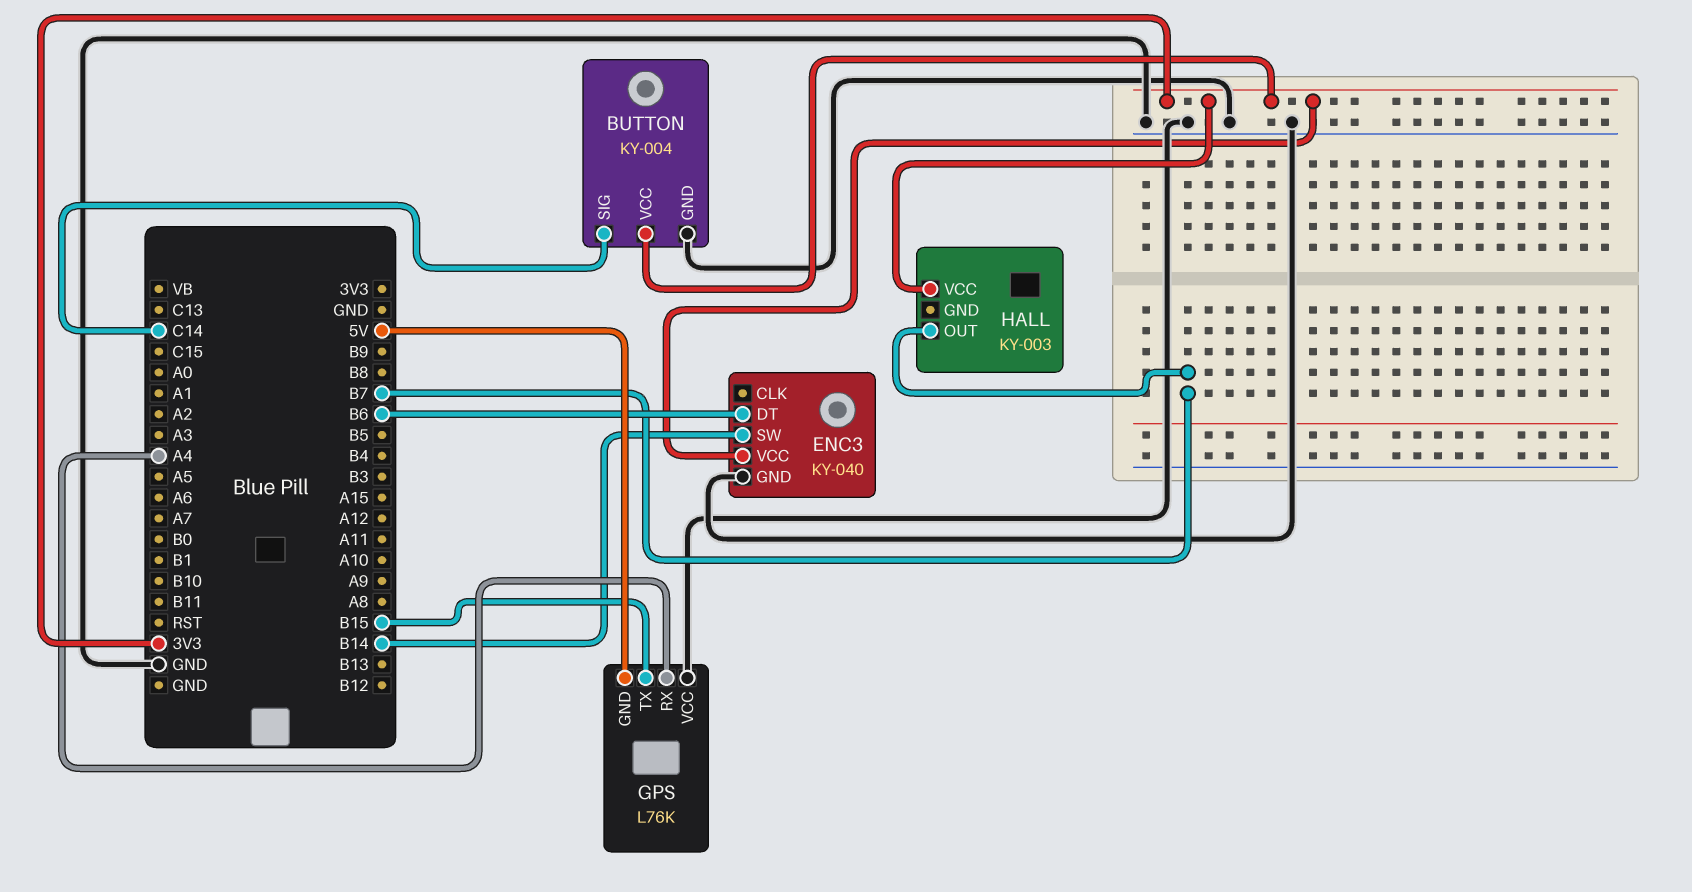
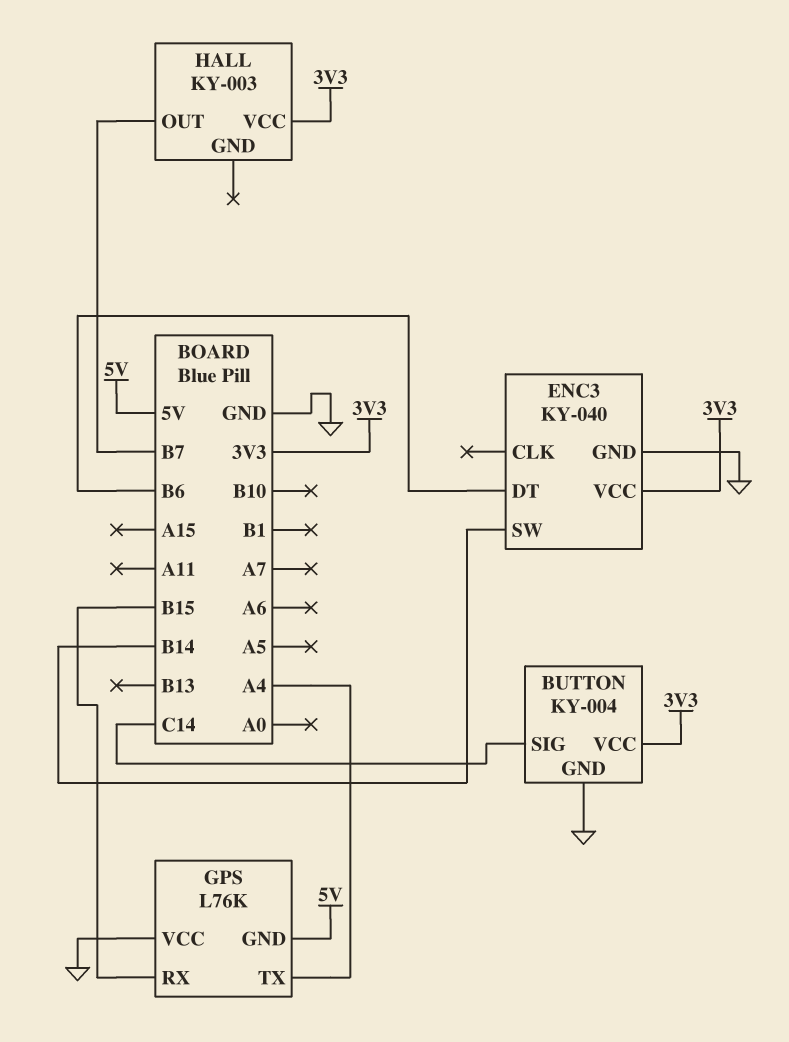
GPS pin RX: A4 -> B15
GPS pin TX: B15 -> A4

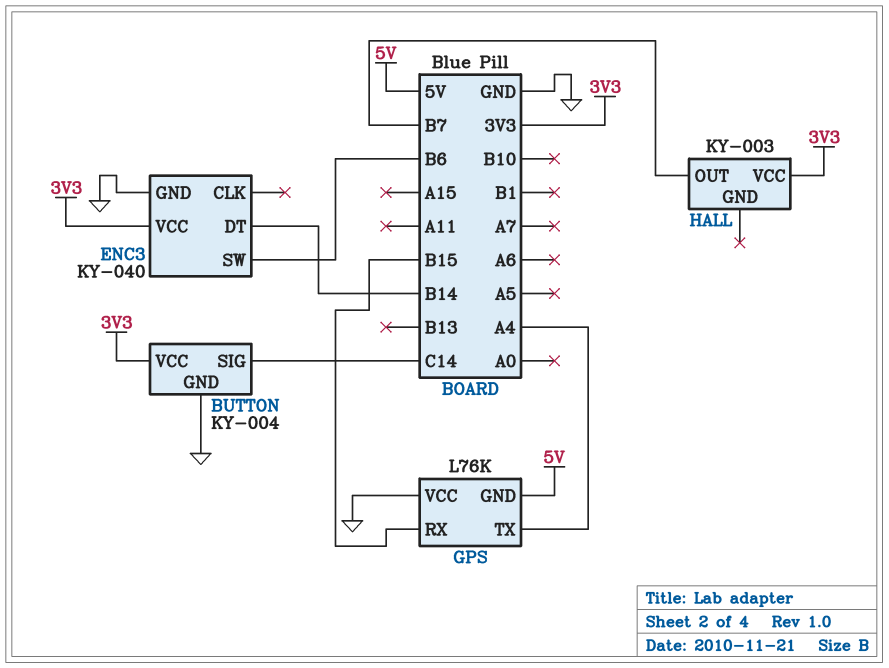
ENC3 pin DT: B6 -> B14
ENC3 pin SW: B14 -> B6

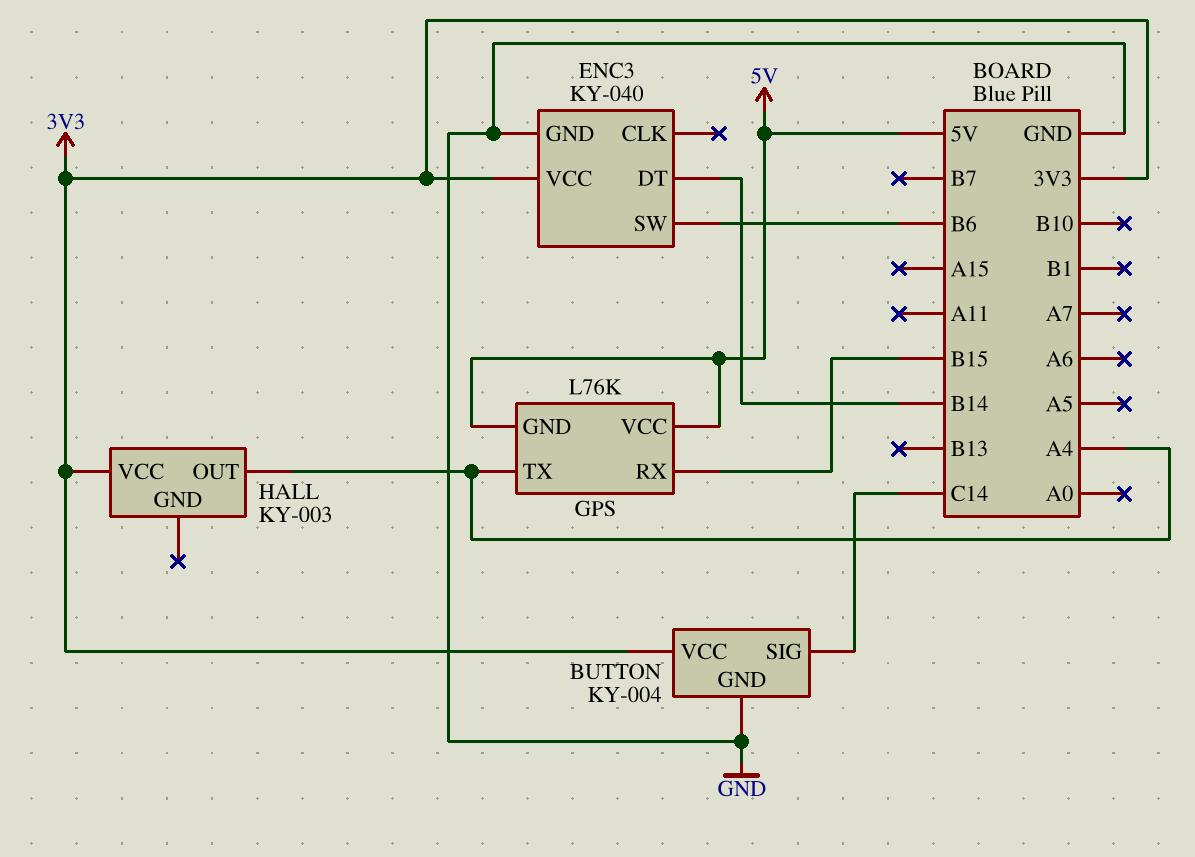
GPS pin VCC: GND -> 5V
HALL pin OUT: B7 -> A4

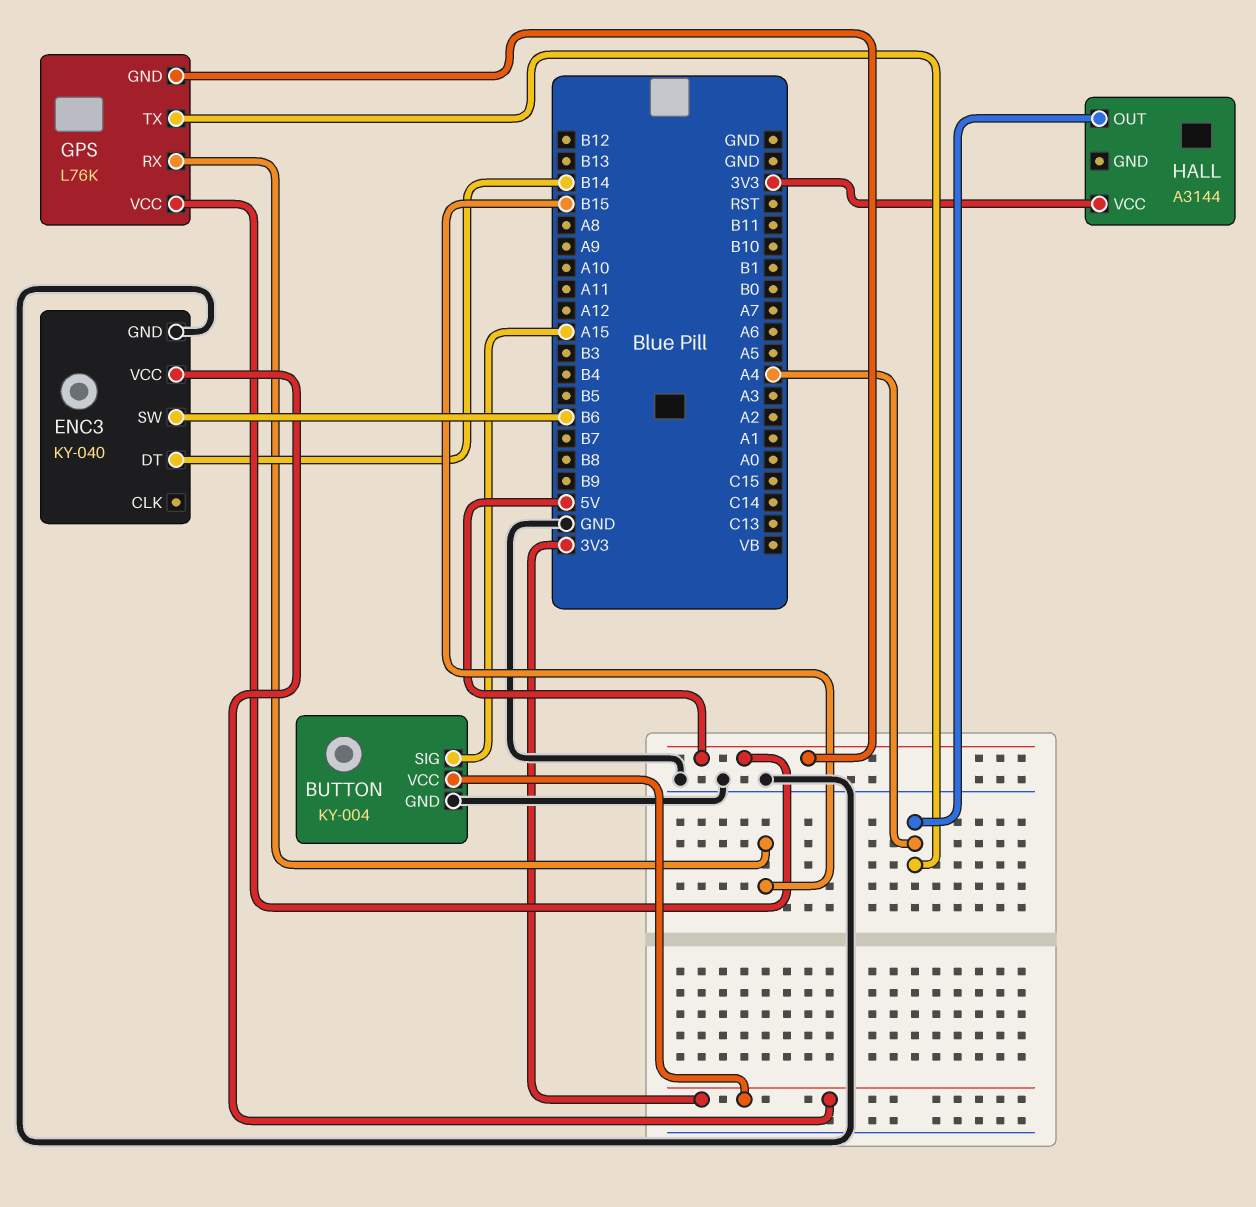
BUTTON pin SIG: C14 -> A15
HALL: KY-003 -> A3144

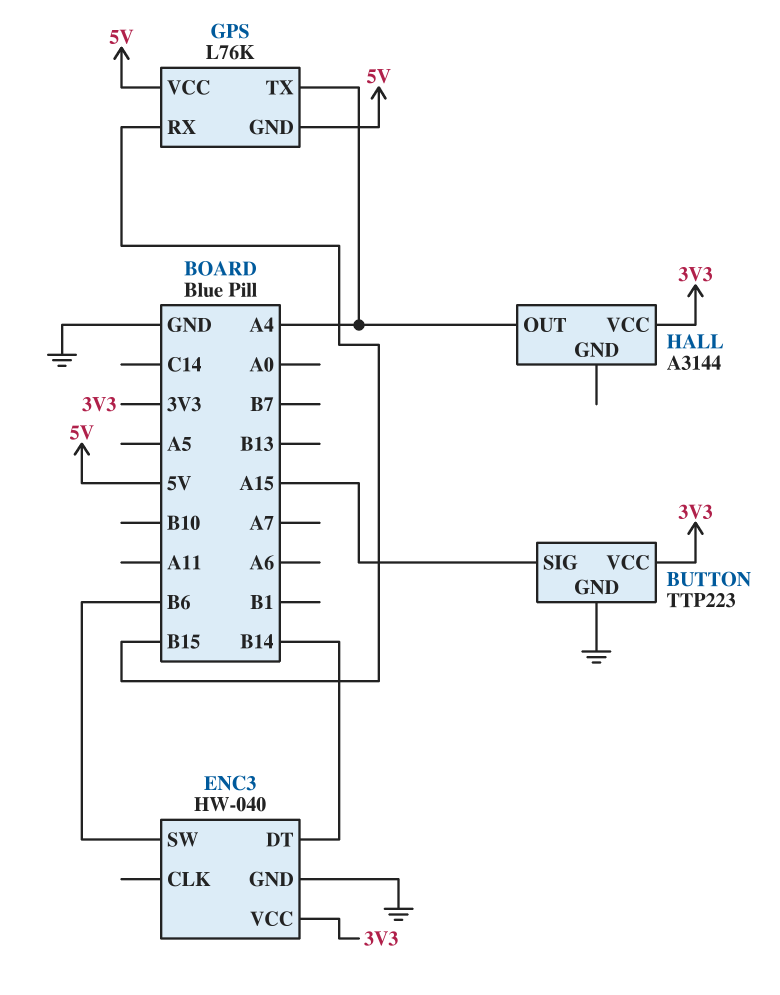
BUTTON: KY-004 -> TTP223
ENC3: KY-040 -> HW-040

